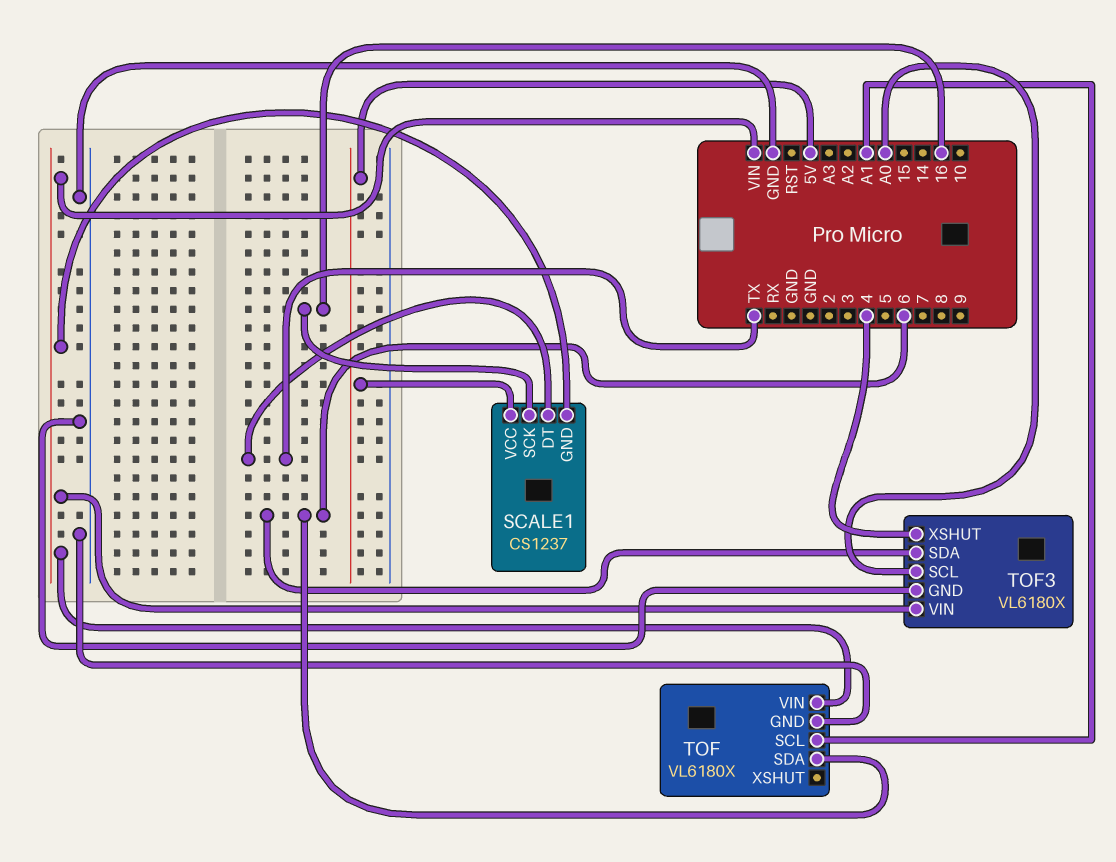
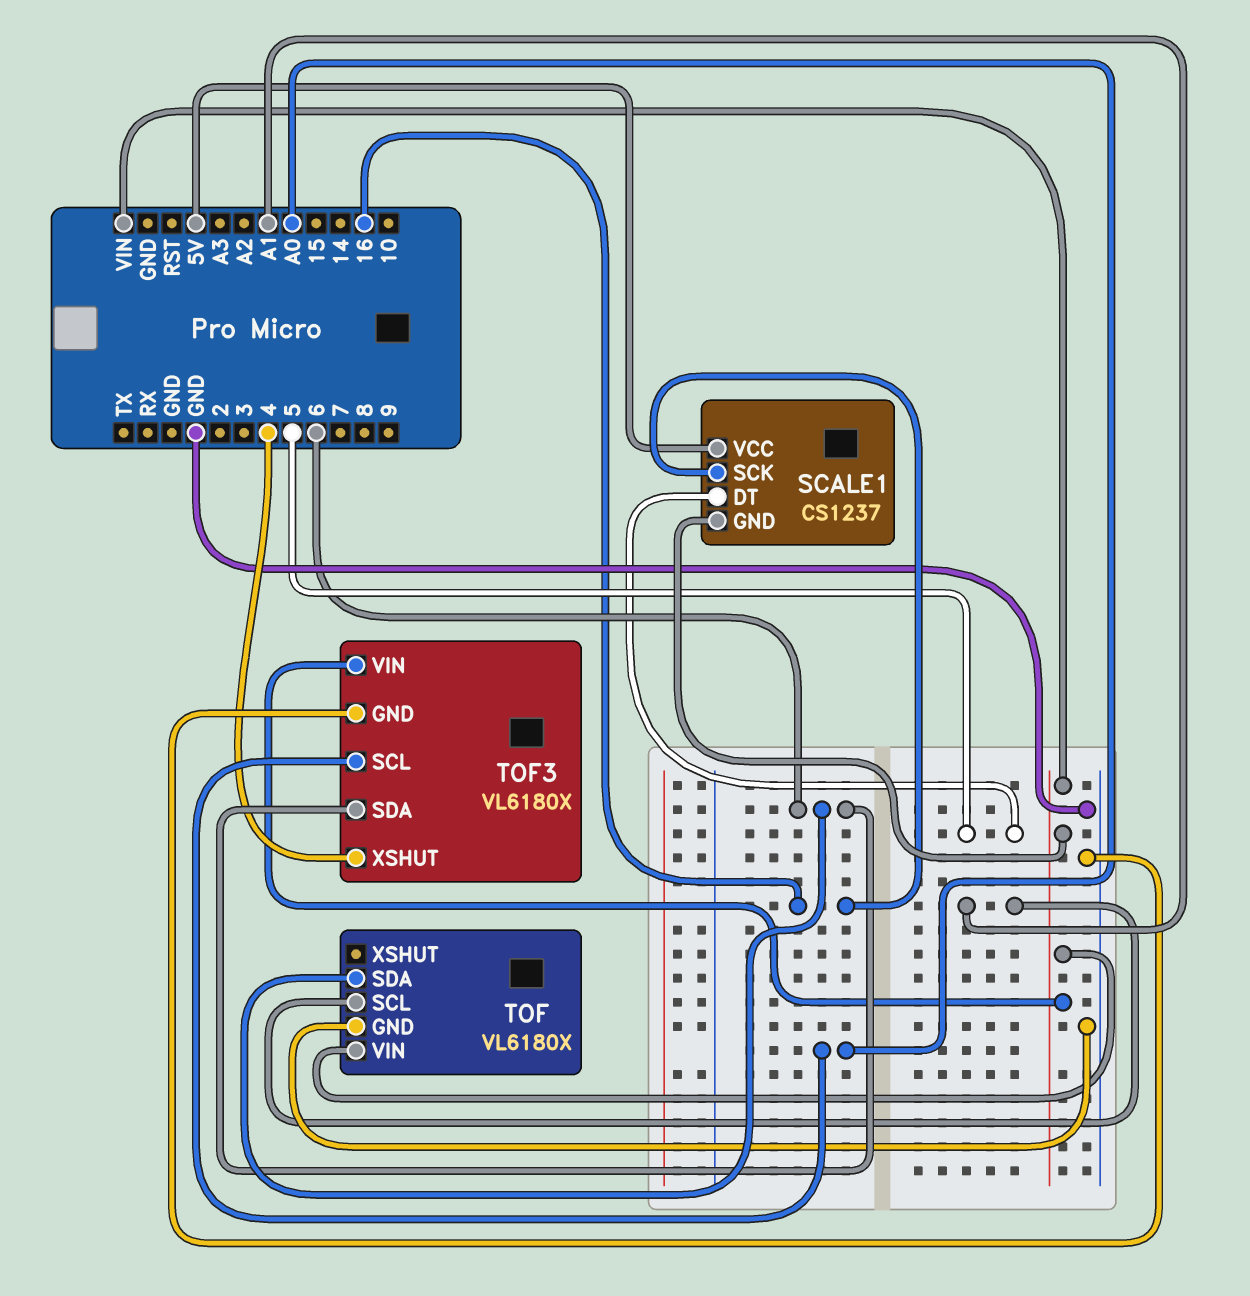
SCALE1 pin DT: TX -> 5

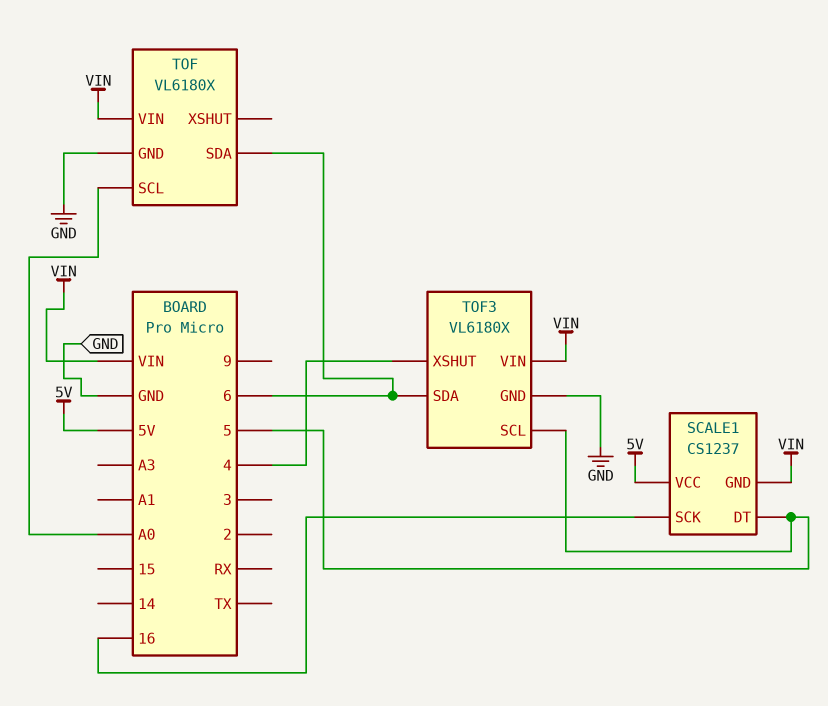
TOF pin SCL: A1 -> A0
TOF3 pin SCL: A0 -> 5

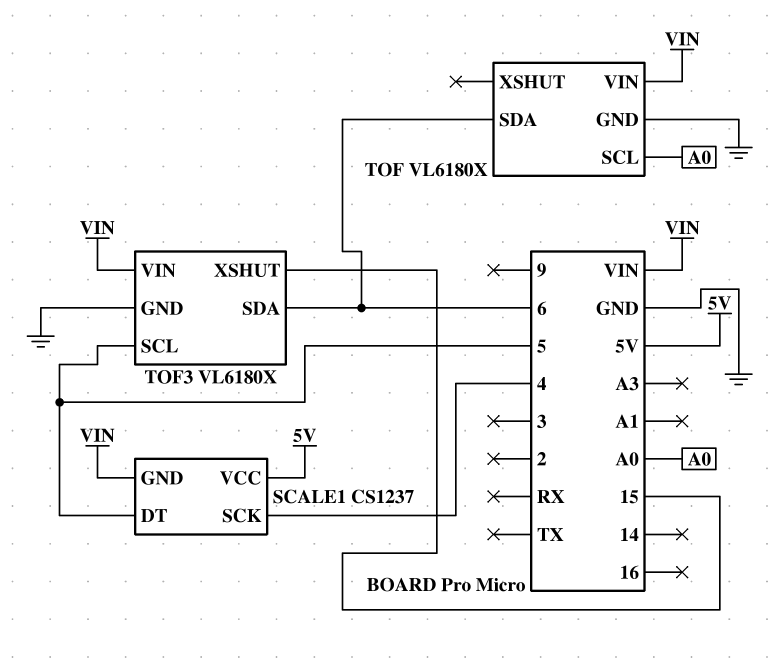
SCALE1 pin SCK: 16 -> 4
TOF3 pin XSHUT: 4 -> 15

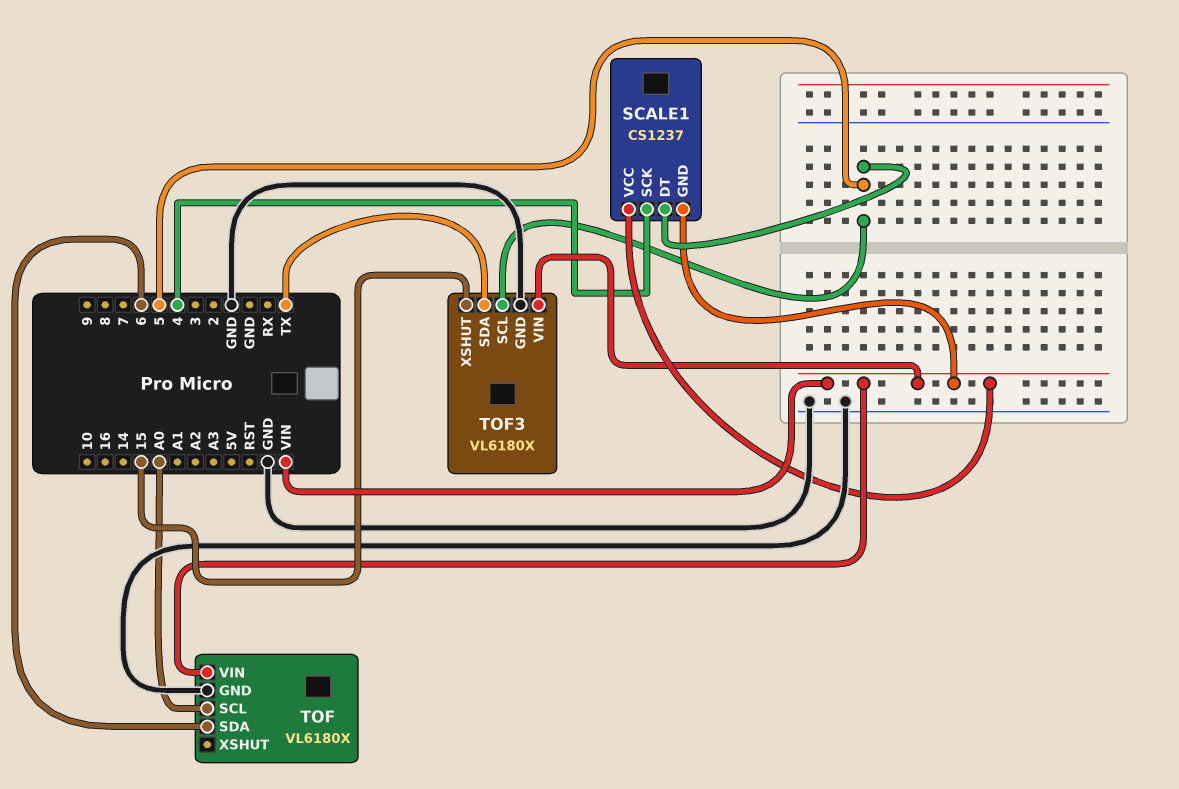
SCALE1 pin VCC: 5V -> VIN
TOF3 pin SDA: 6 -> TX

